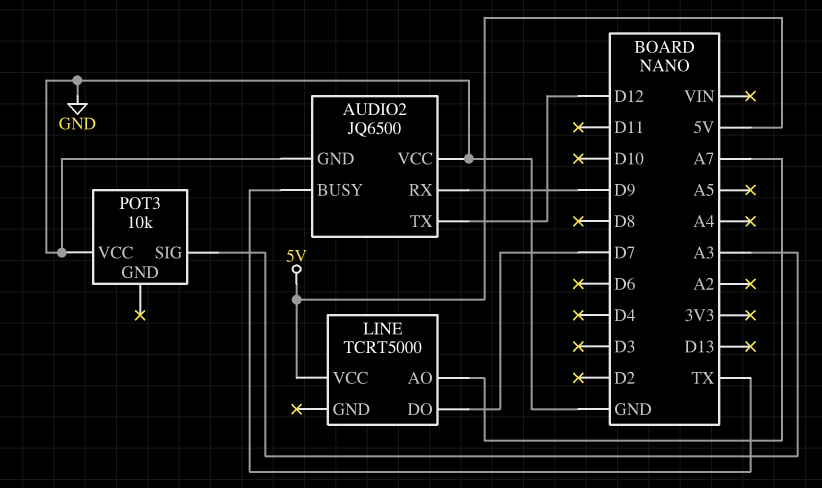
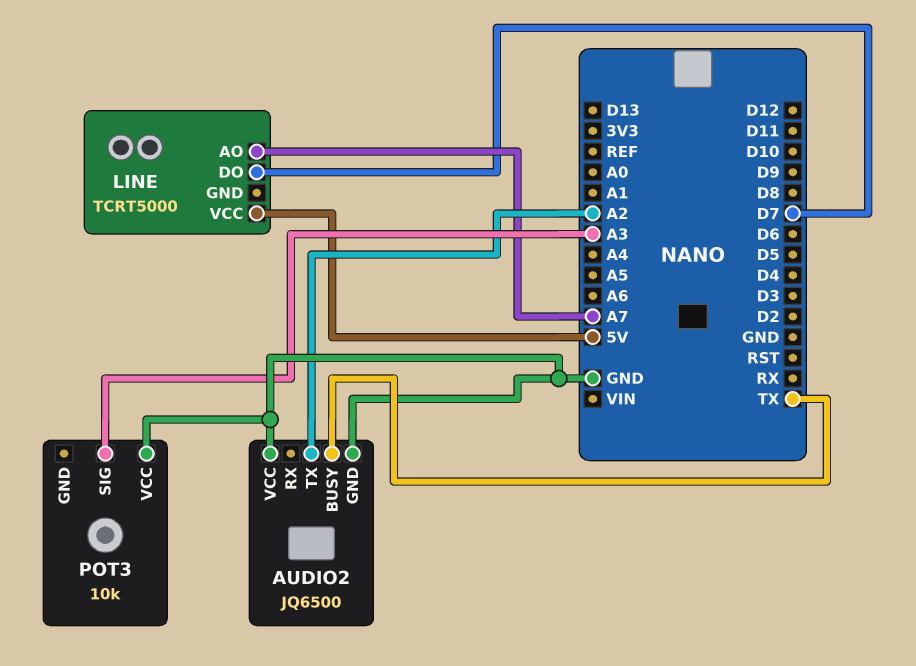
AUDIO2 pin RX: D9 -> none
AUDIO2 pin TX: D12 -> A2

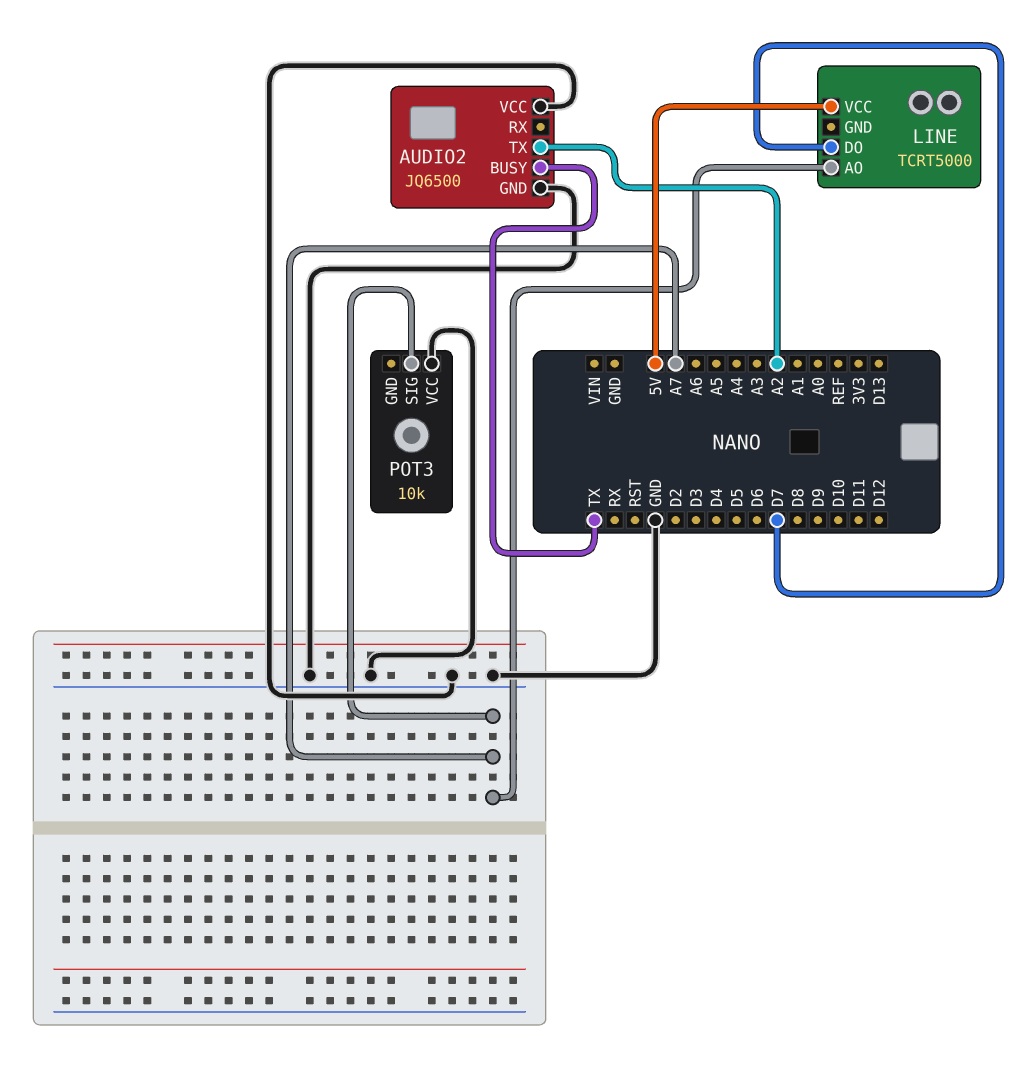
POT3 pin SIG: A3 -> A7

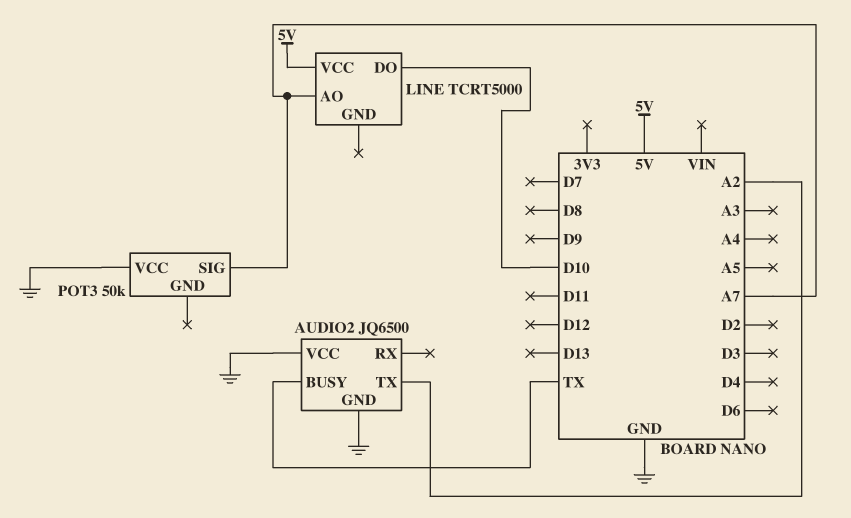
LINE pin DO: D7 -> D10
POT3: 10k -> 50k

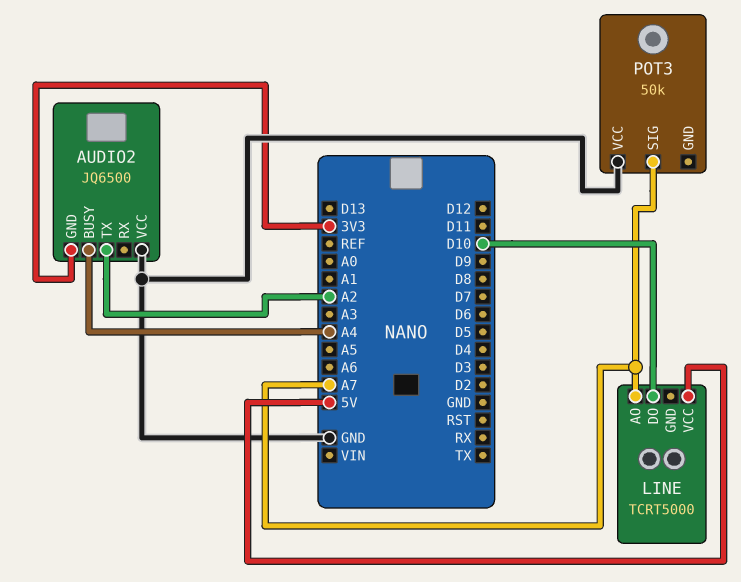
AUDIO2 pin BUSY: TX -> A4
AUDIO2 pin GND: GND -> 3V3

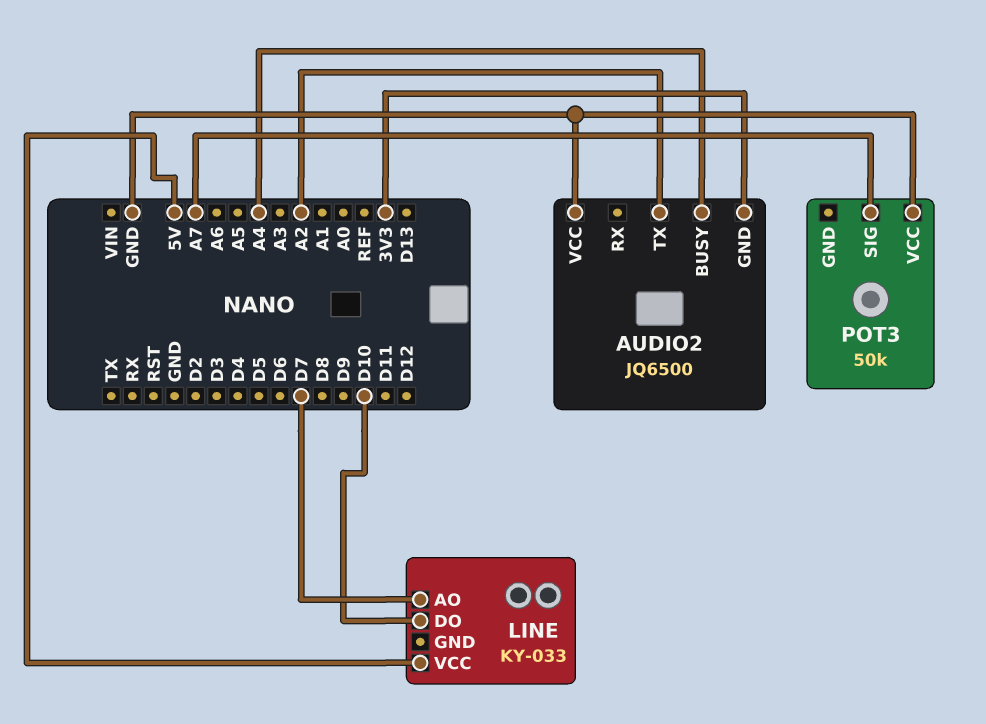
LINE: TCRT5000 -> KY-033
LINE pin AO: A7 -> D7

